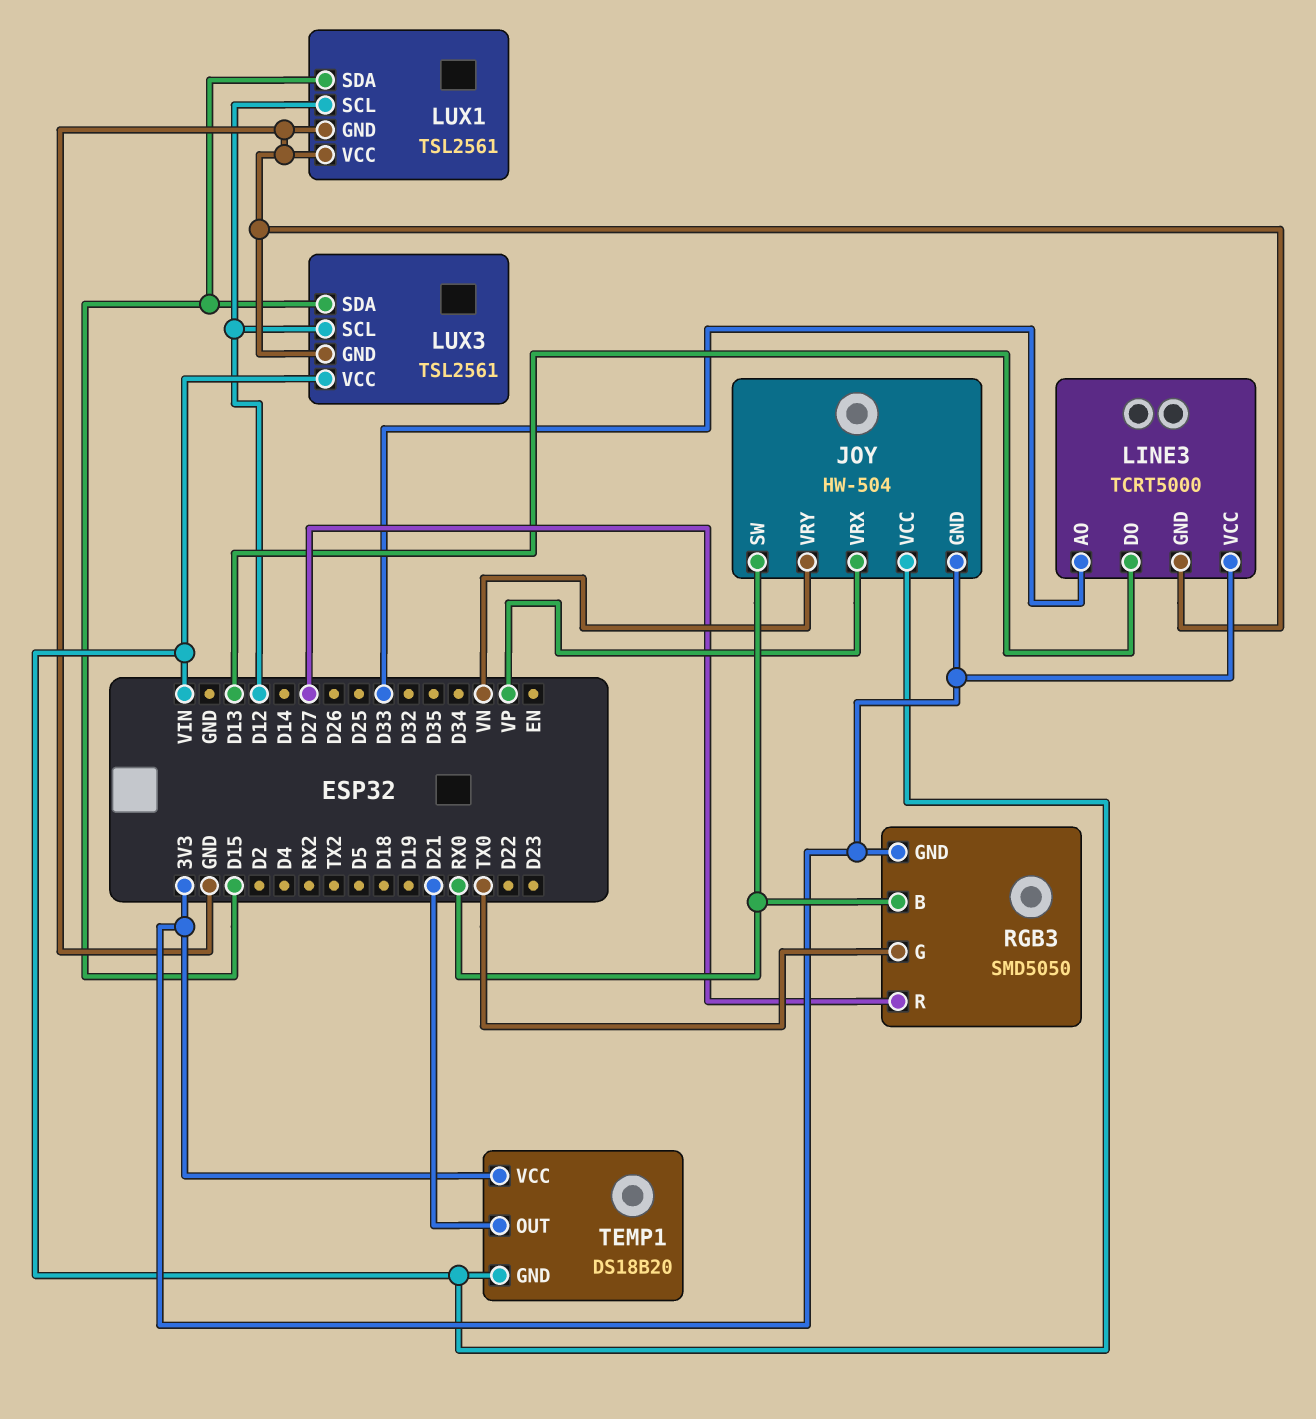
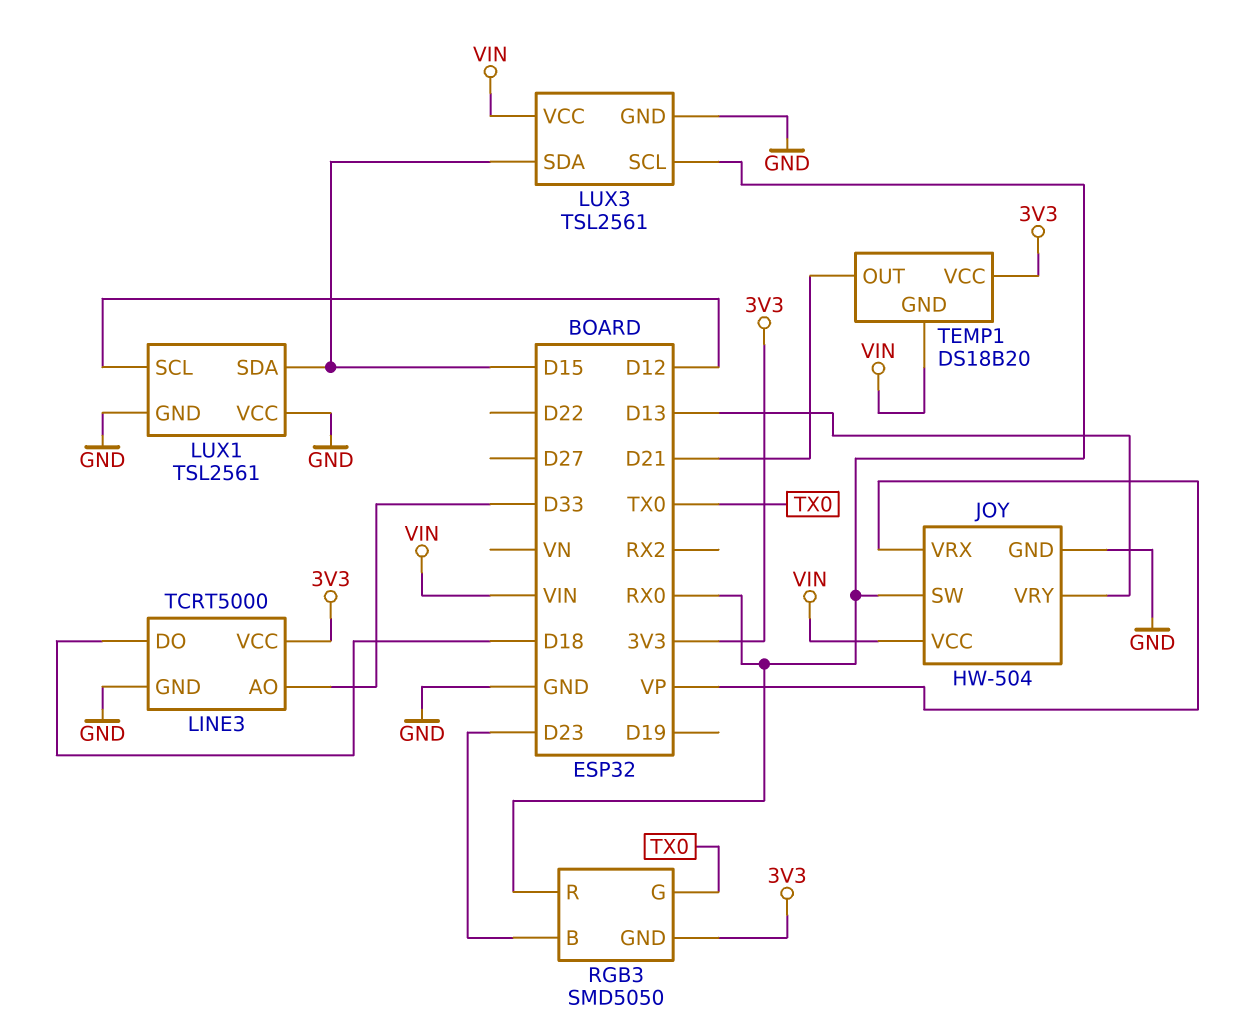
JOY pin GND: 3V3 -> GND
JOY pin VRY: VN -> D13
LINE3 pin DO: D13 -> D18
LUX3 pin SCL: D12 -> RX0
RGB3 pin B: RX0 -> D23
RGB3 pin R: D27 -> RX0

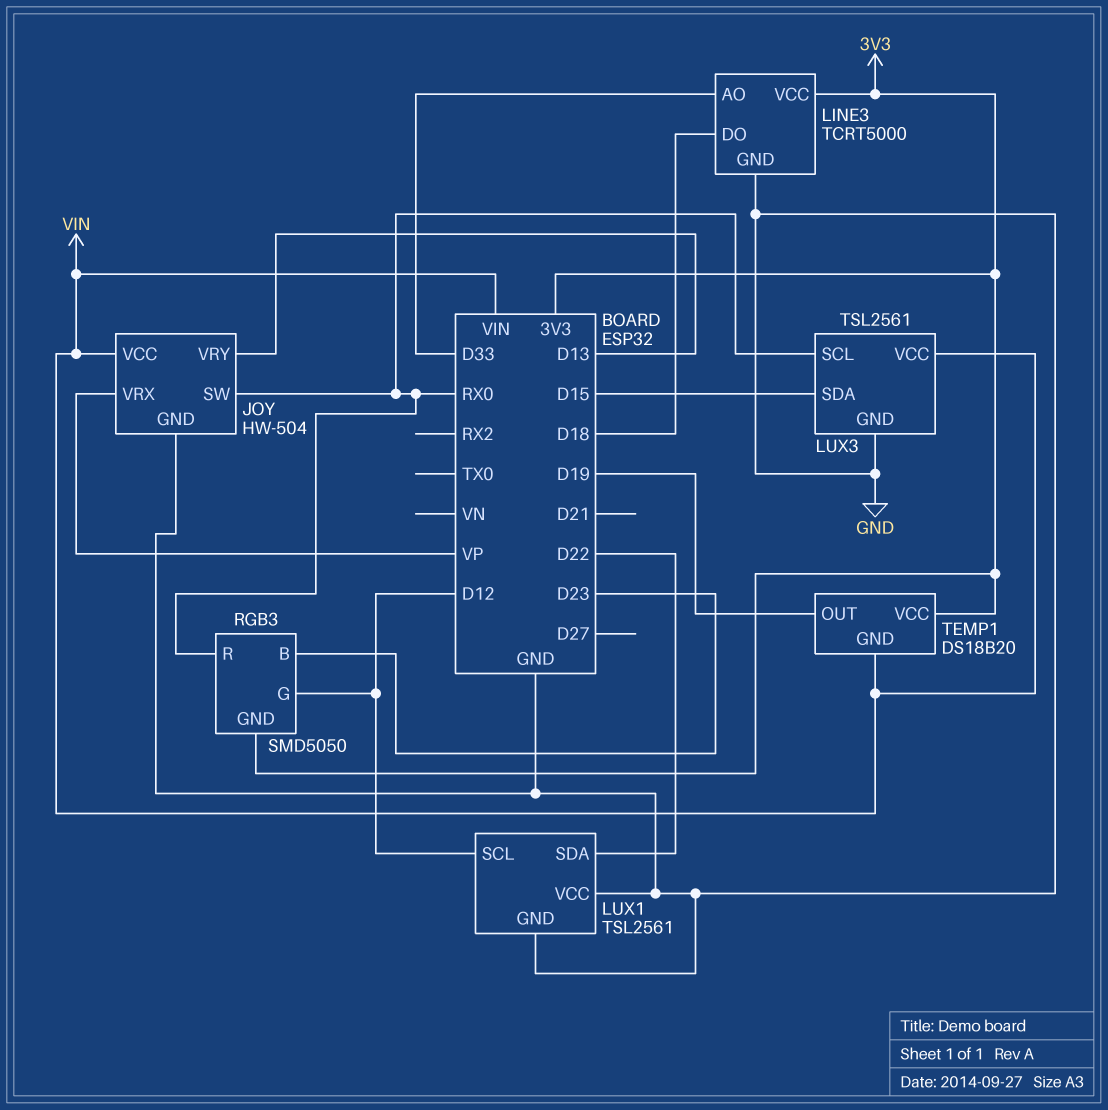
LUX1 pin SDA: D15 -> D22
RGB3 pin G: TX0 -> D12
TEMP1 pin OUT: D21 -> D19

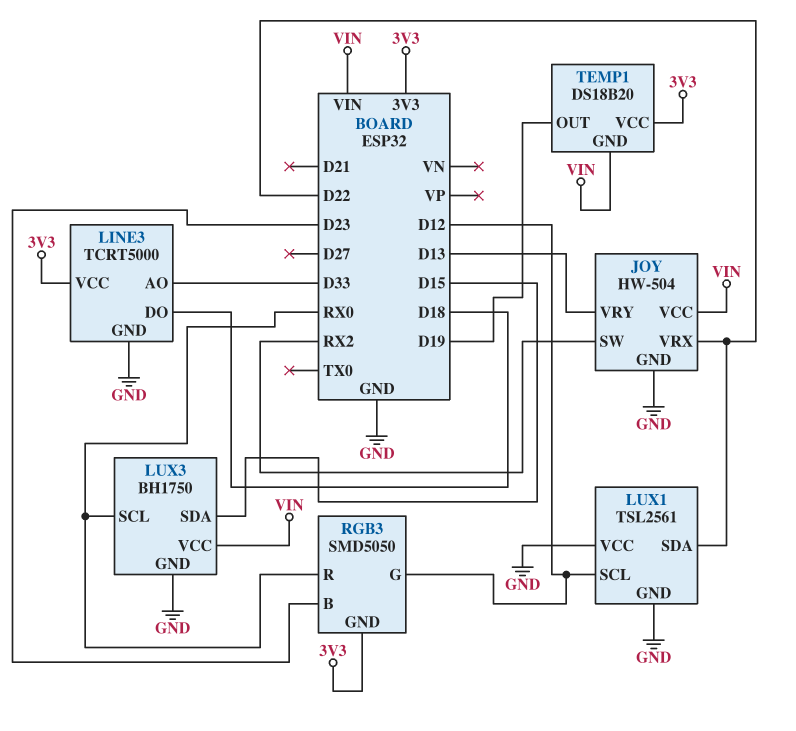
JOY pin SW: RX0 -> RX2
JOY pin VRX: VP -> D22
LUX3: TSL2561 -> BH1750

